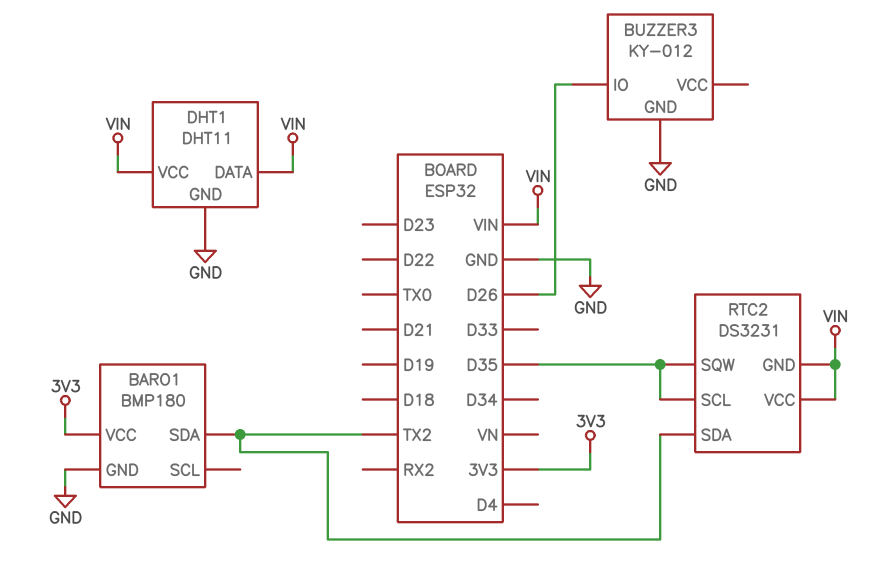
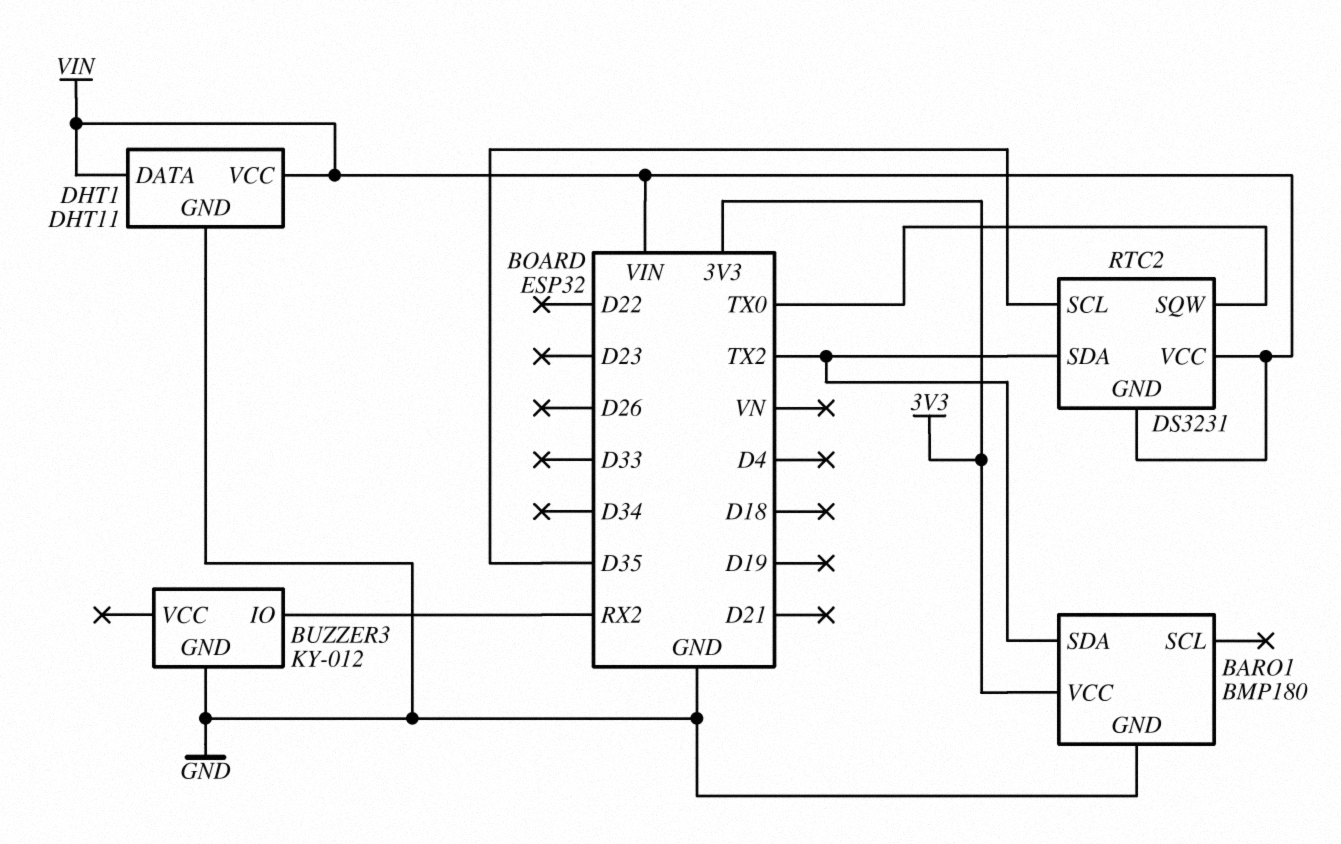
BUZZER3 pin IO: D26 -> RX2
RTC2 pin SQW: D35 -> TX0

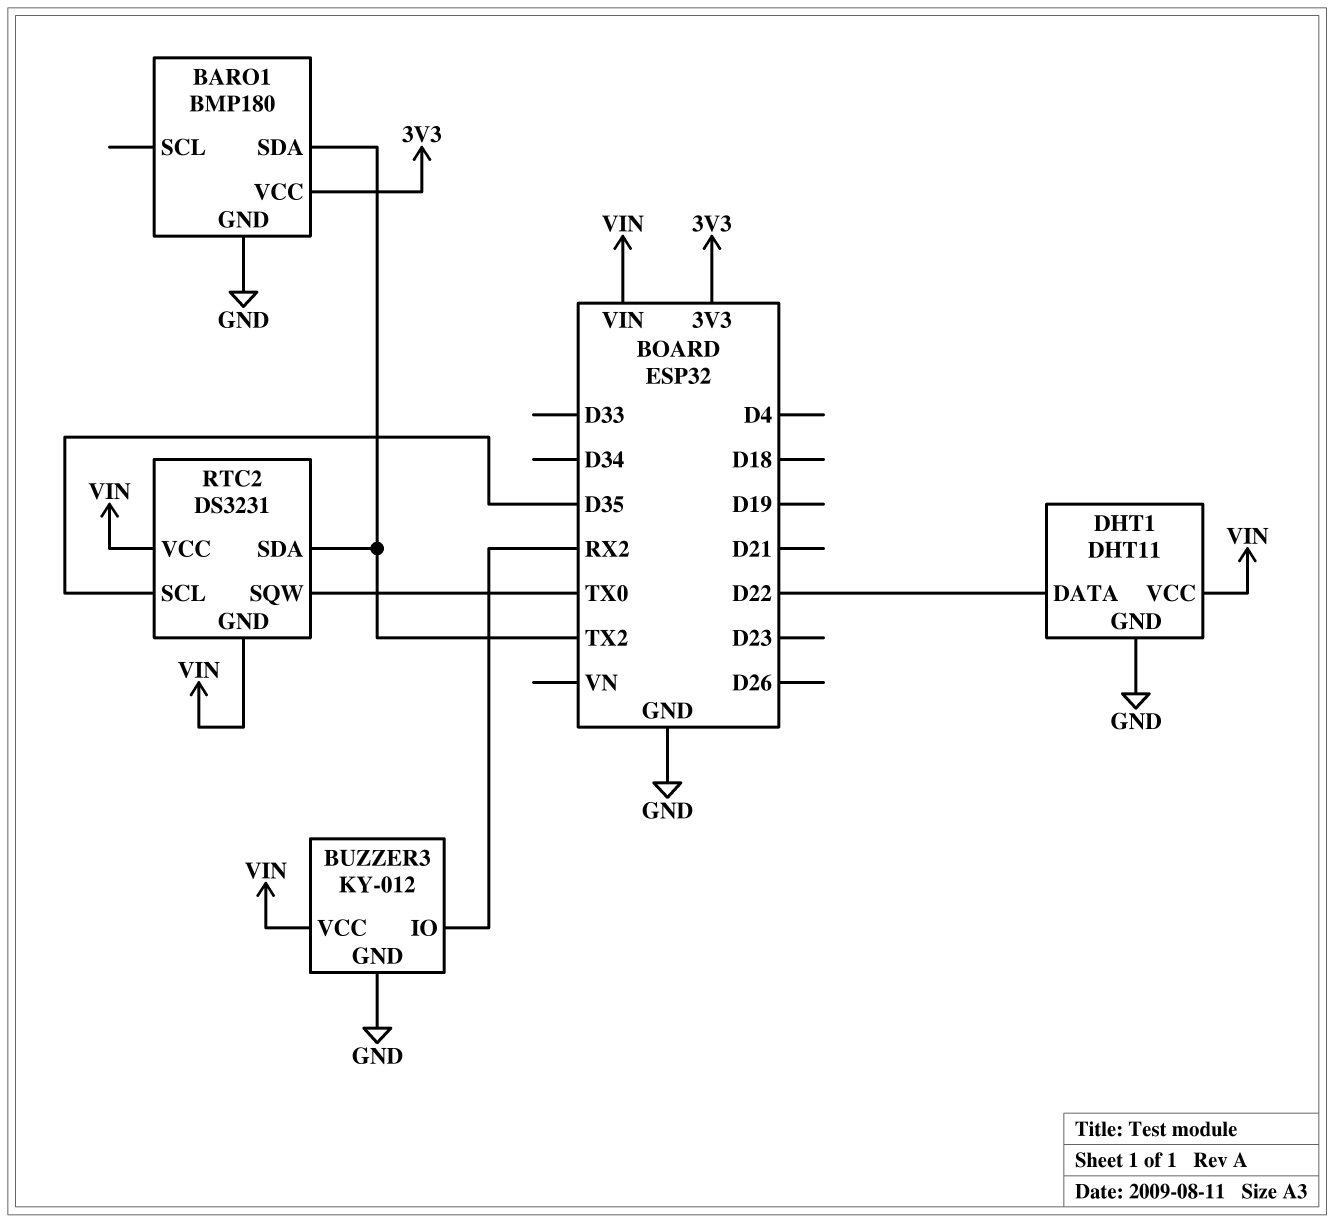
BUZZER3 pin VCC: none -> VIN
DHT1 pin DATA: VIN -> D22

